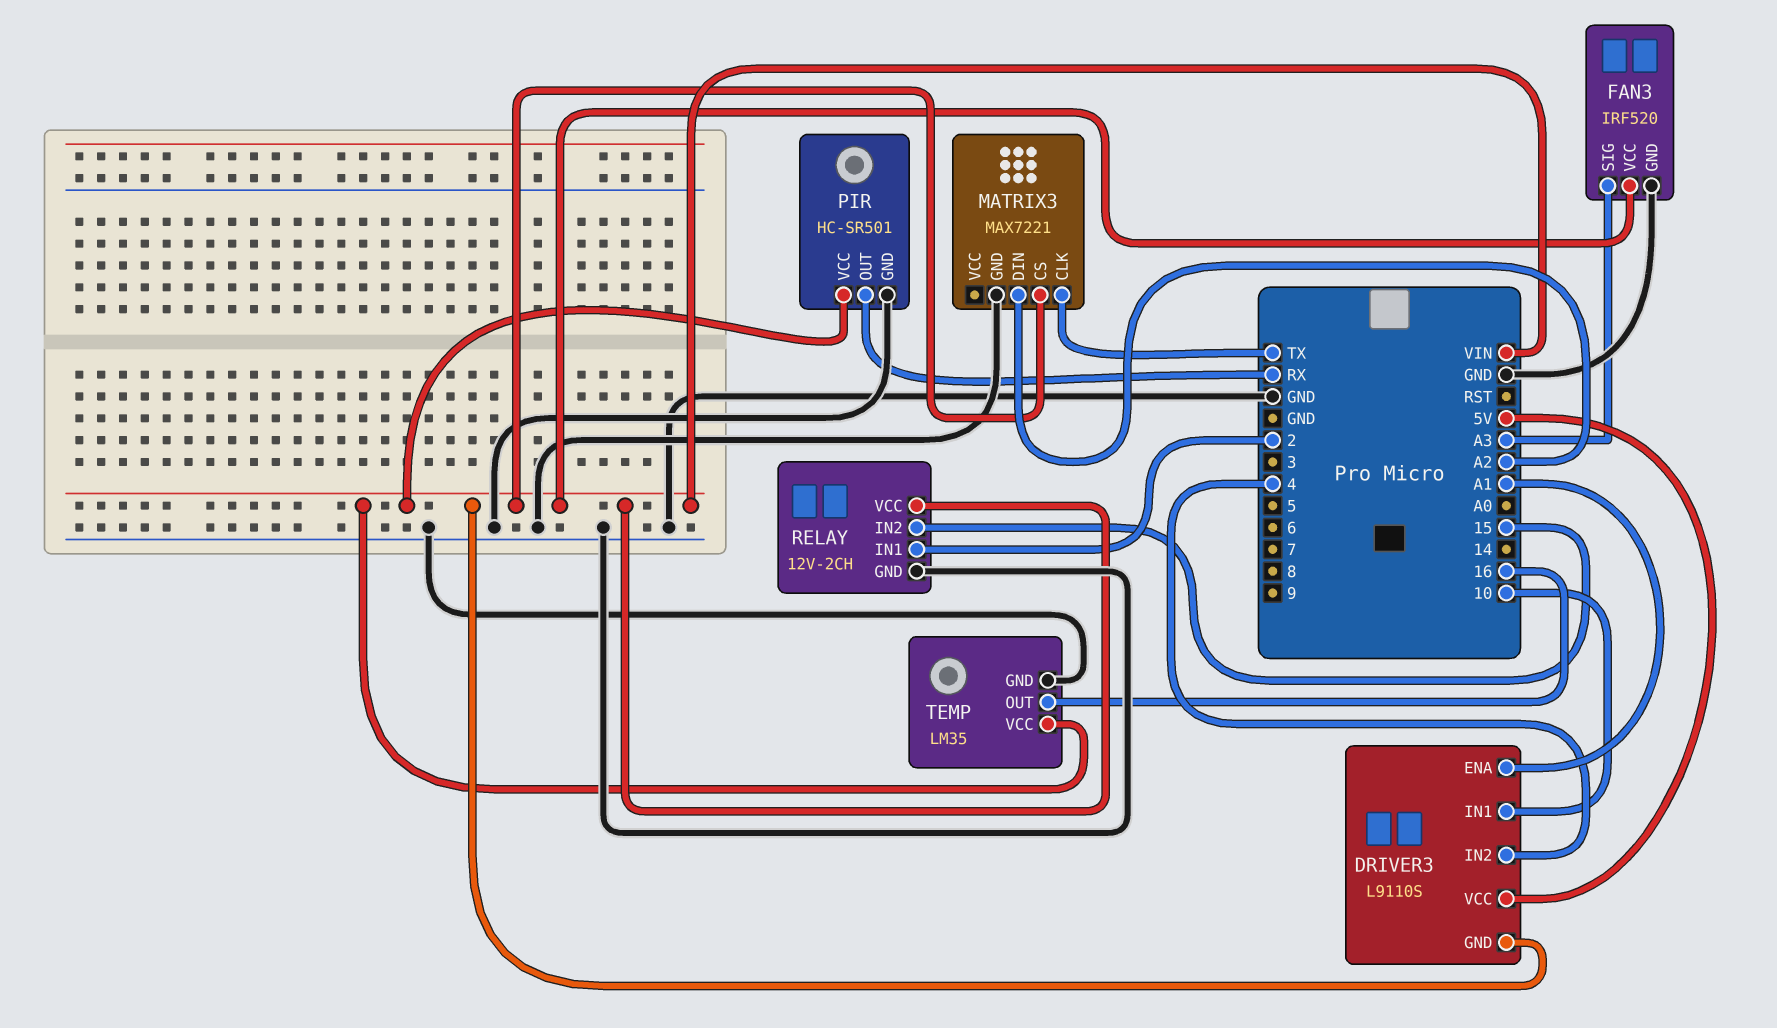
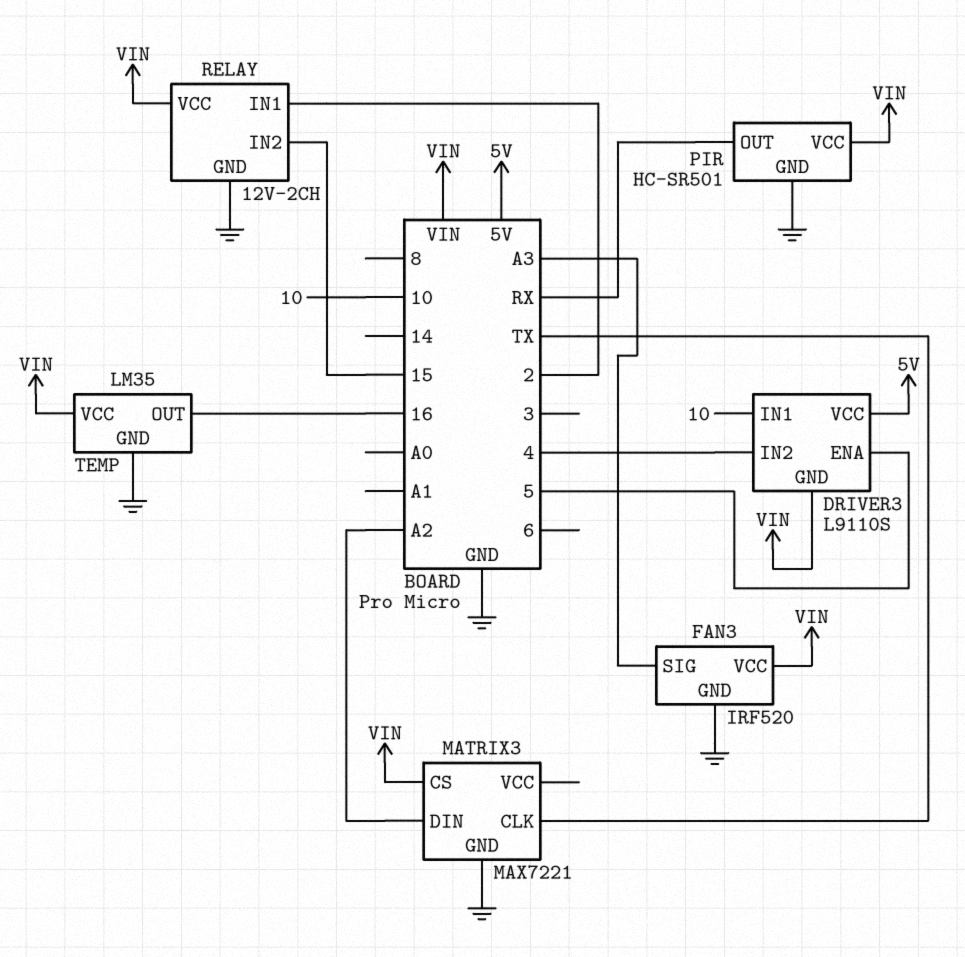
DRIVER3 pin ENA: A1 -> 5

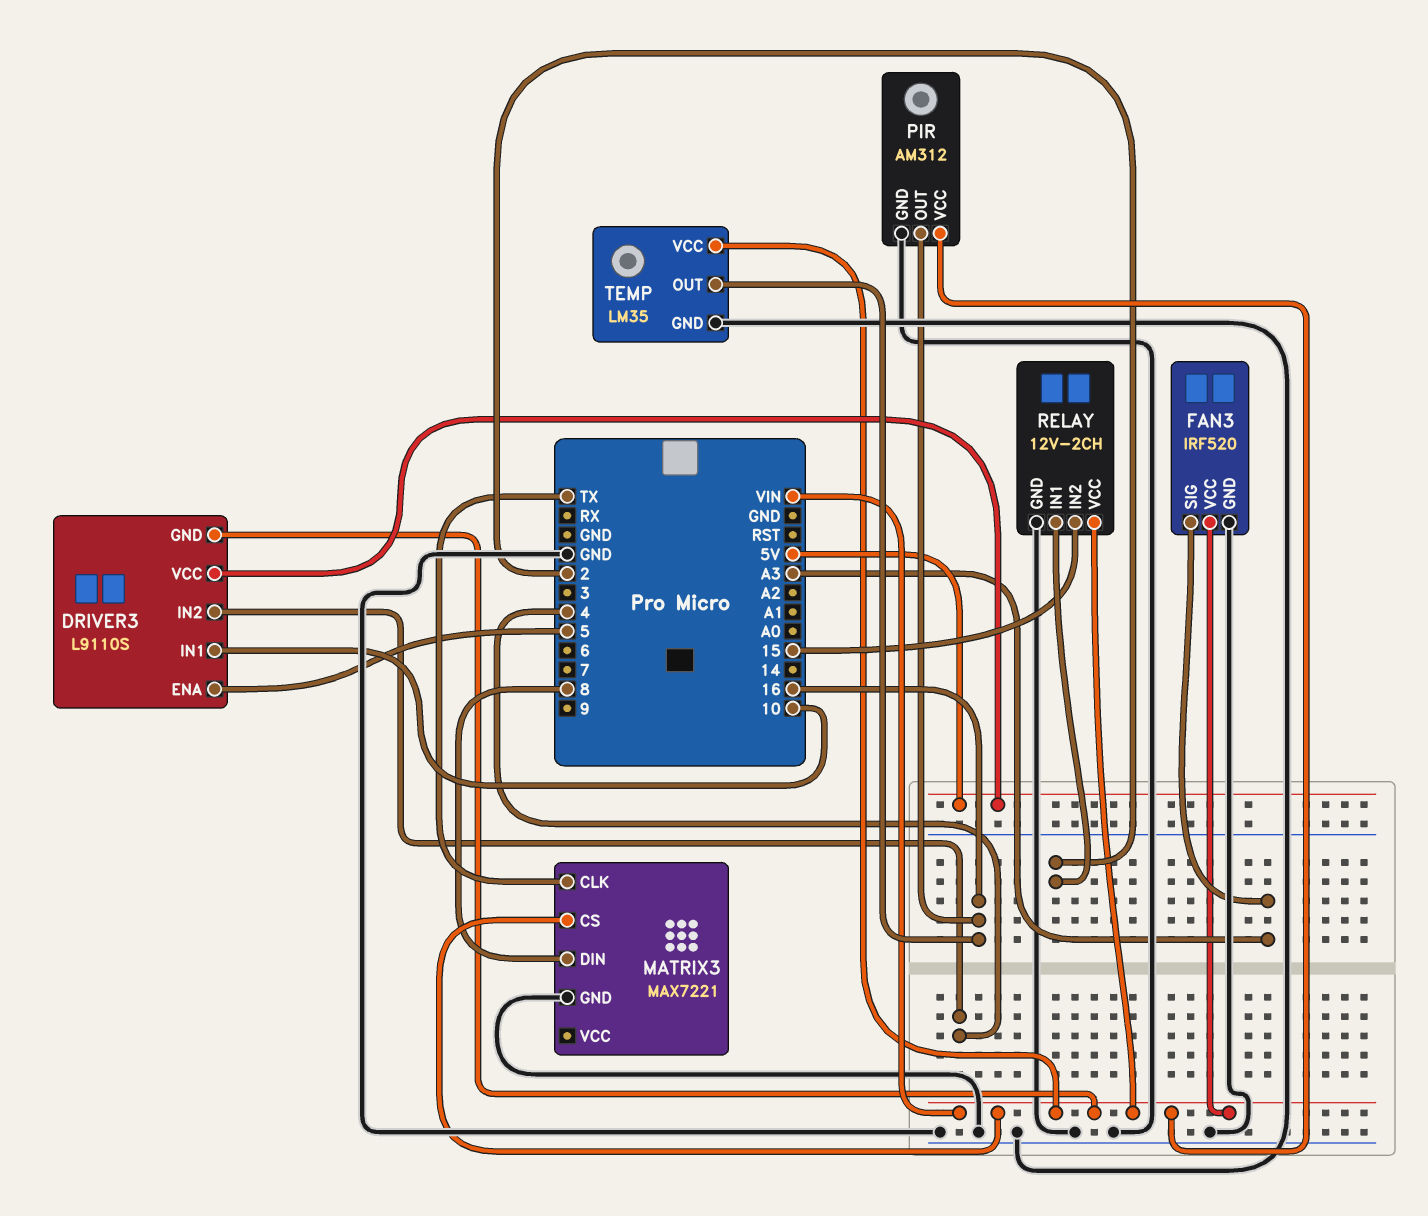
MATRIX3 pin DIN: A2 -> 8
PIR: HC-SR501 -> AM312
PIR pin OUT: RX -> 16

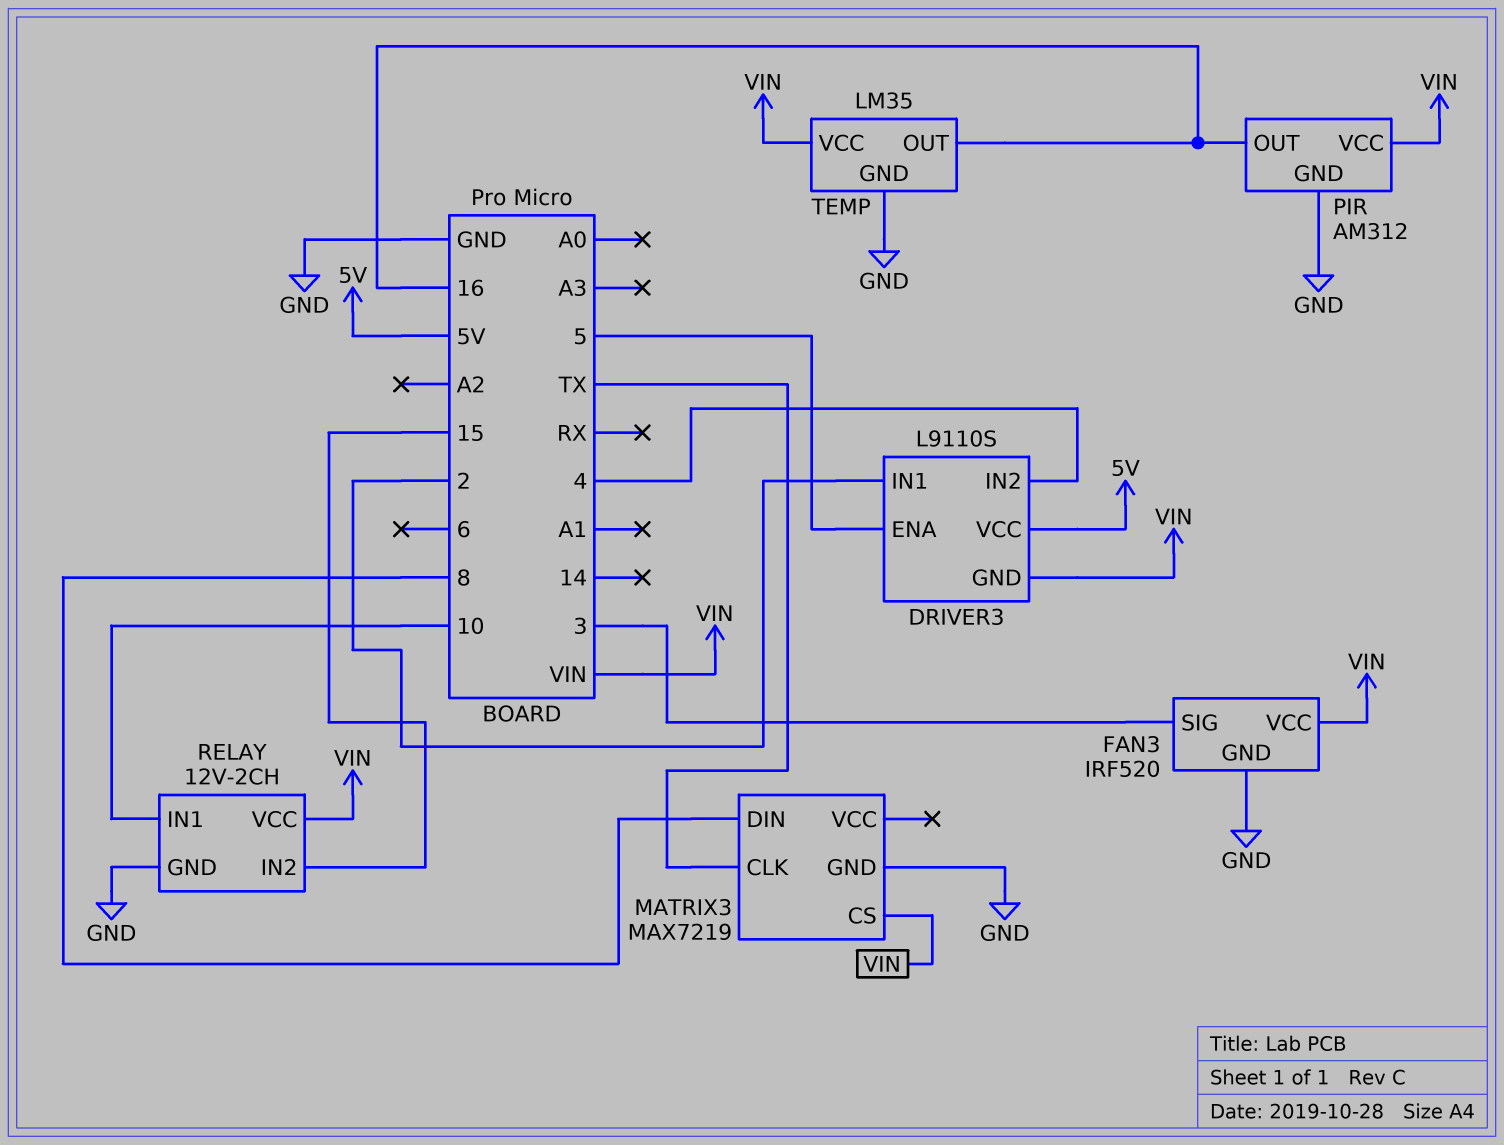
DRIVER3 pin IN1: 10 -> 2
FAN3 pin SIG: A3 -> 3
MATRIX3: MAX7221 -> MAX7219
RELAY pin IN1: 2 -> 10

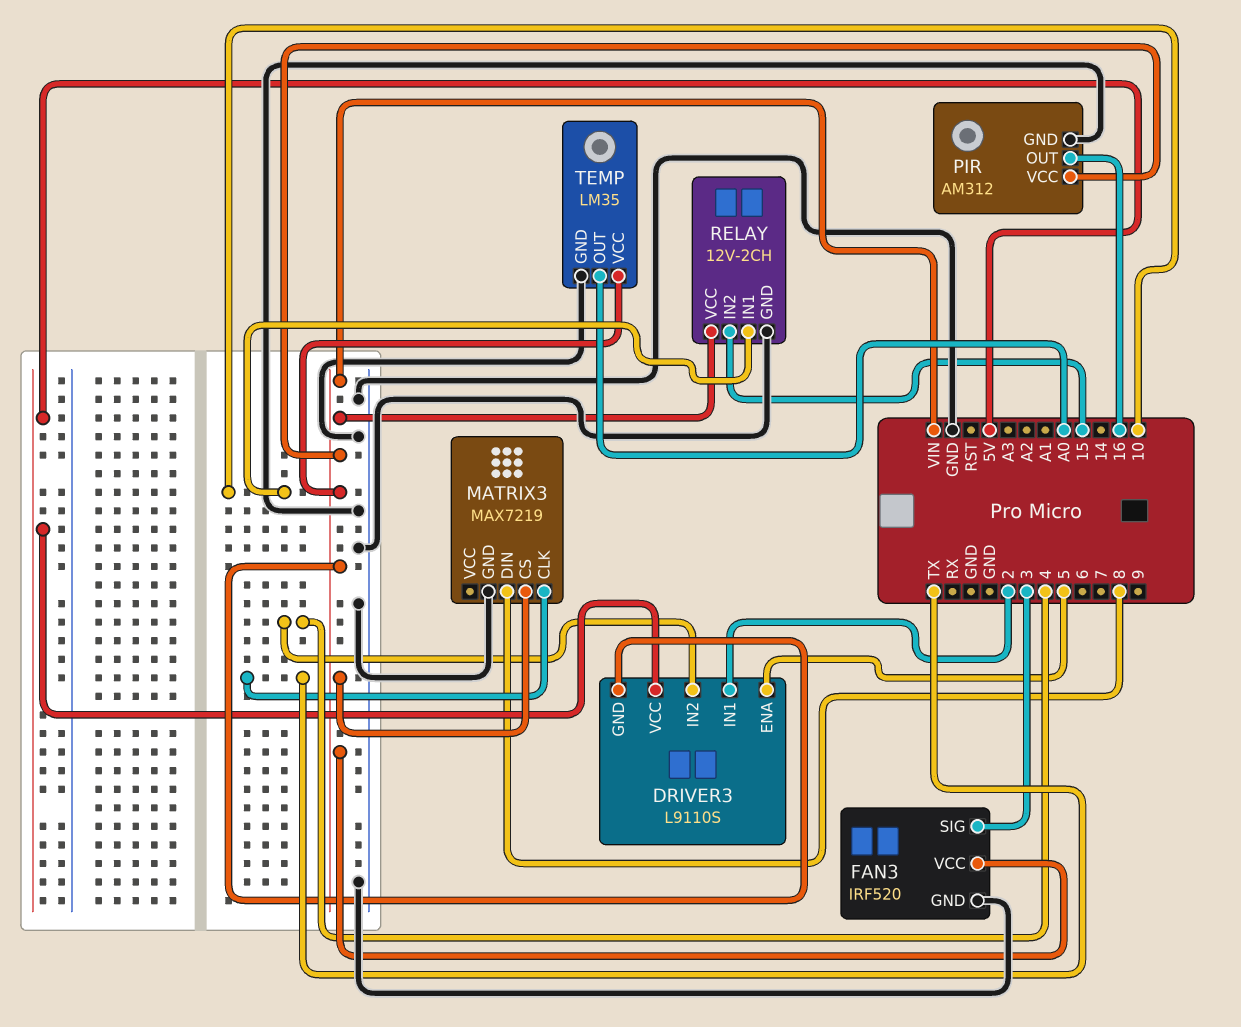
TEMP pin OUT: 16 -> A0

